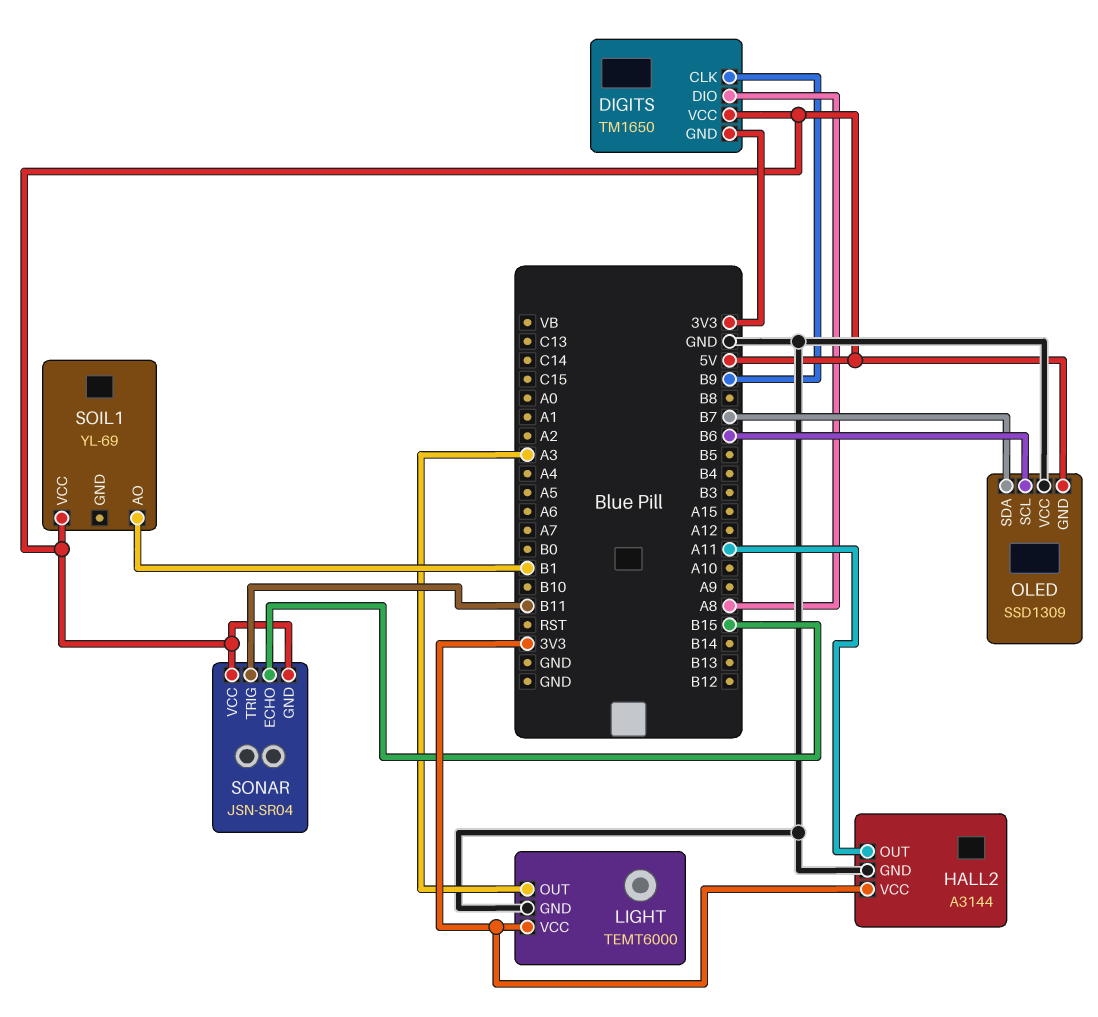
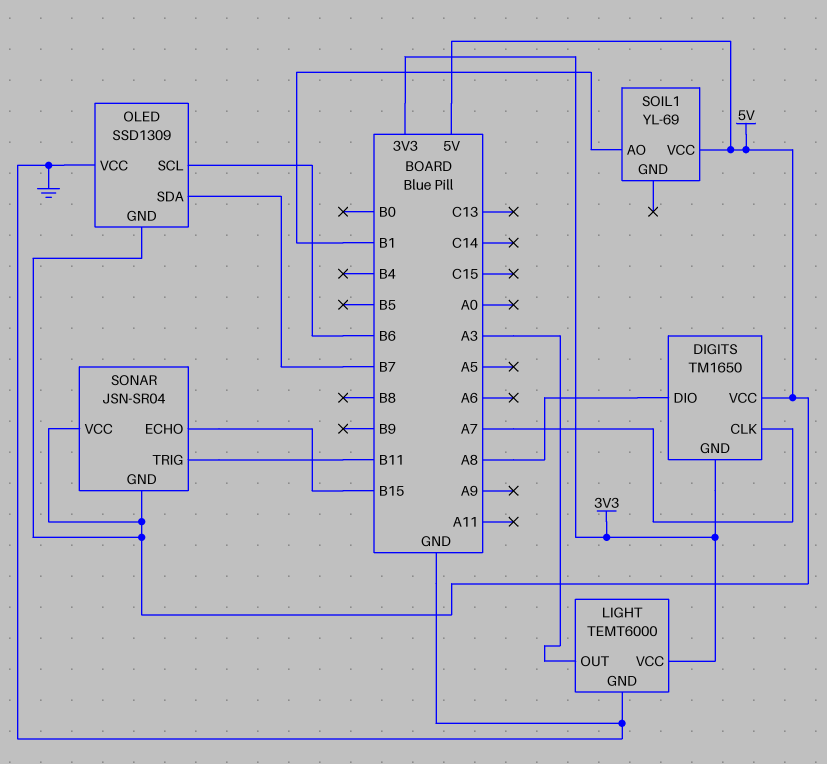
DIGITS pin CLK: B9 -> A7
HALL2: A3144 -> none
HALL2 pin GND: GND -> none
HALL2 pin OUT: A11 -> none
HALL2 pin VCC: 3V3 -> none

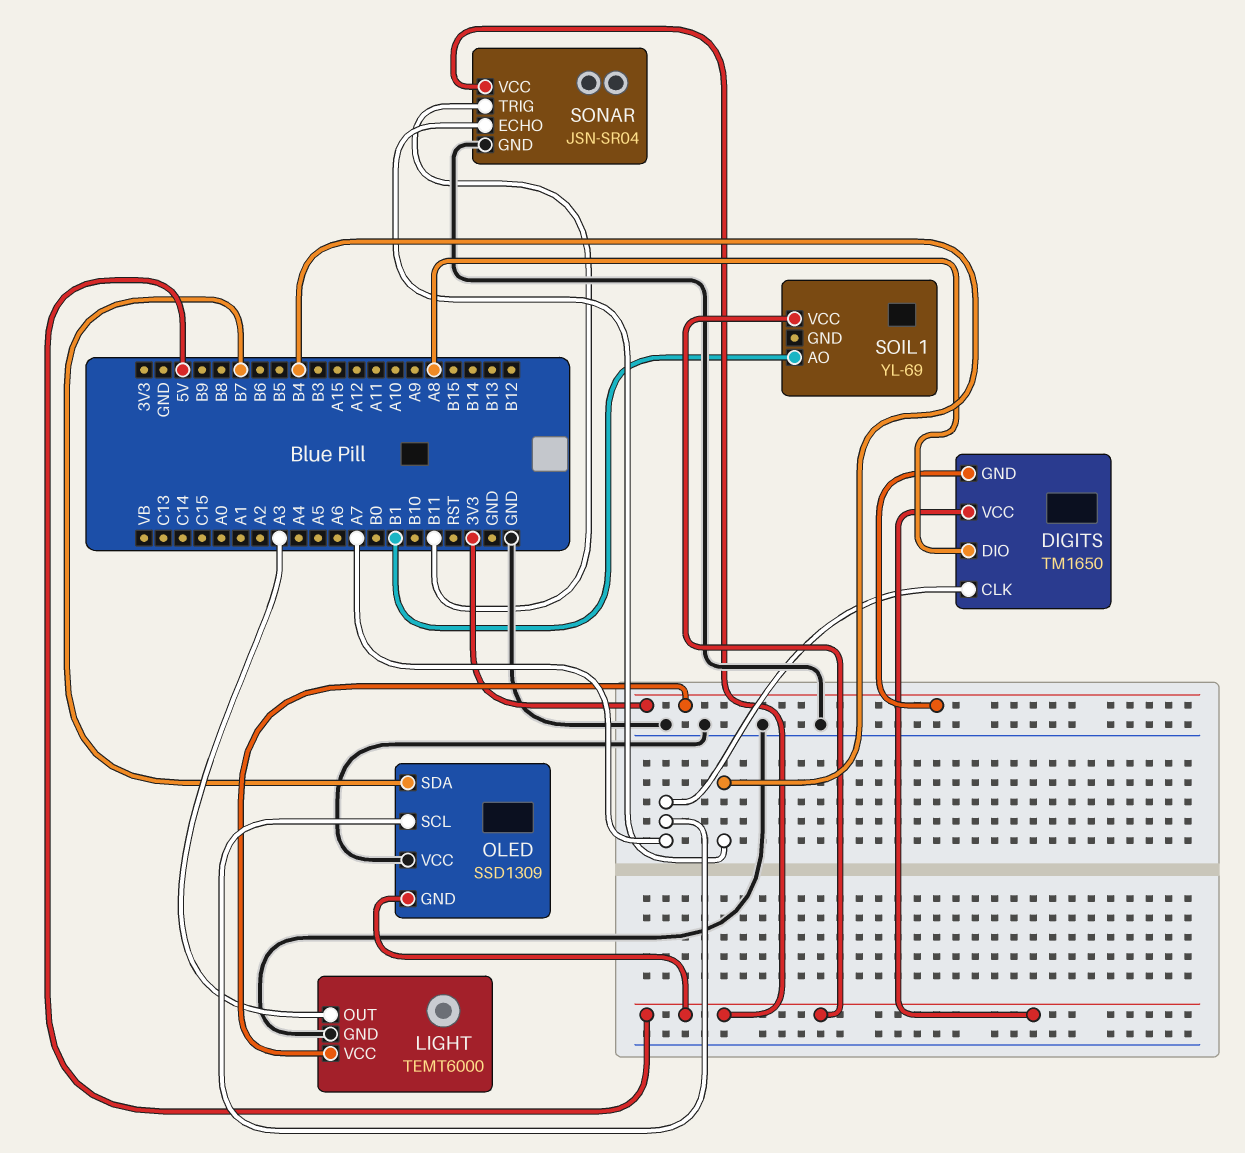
OLED pin SCL: B6 -> A7
SONAR pin ECHO: B15 -> B4
SONAR pin GND: 5V -> GND

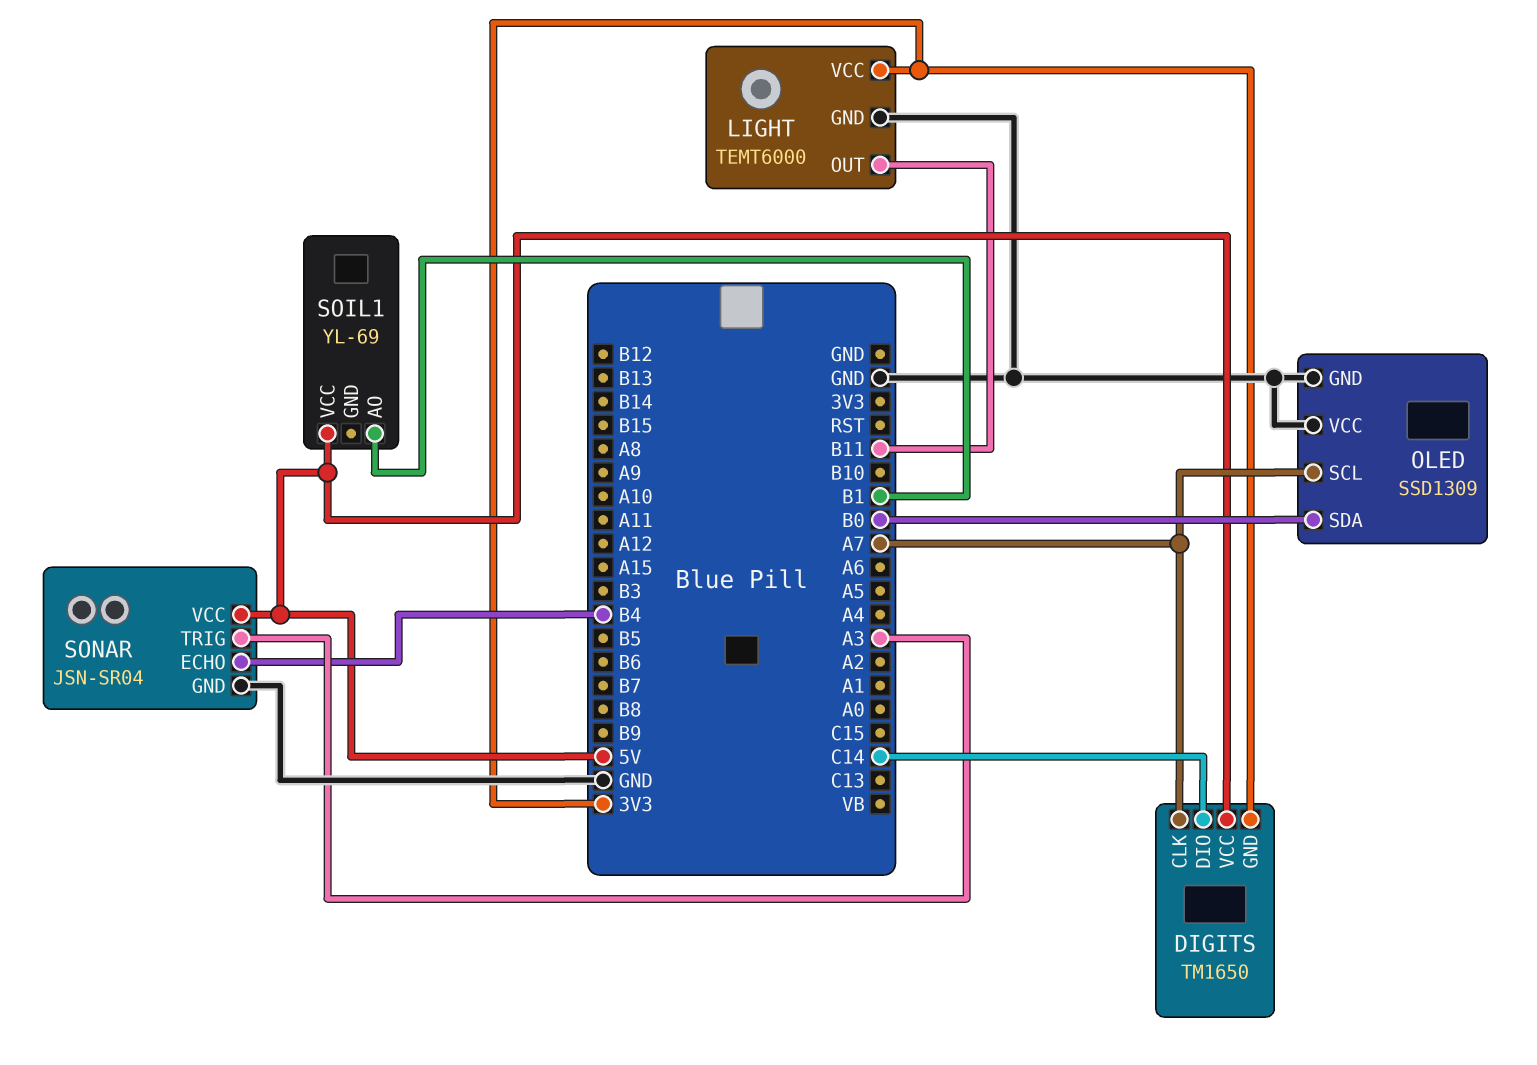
DIGITS pin DIO: A8 -> C14
LIGHT pin OUT: A3 -> B11
OLED pin GND: 5V -> GND
OLED pin SDA: B7 -> B0
SONAR pin TRIG: B11 -> A3

